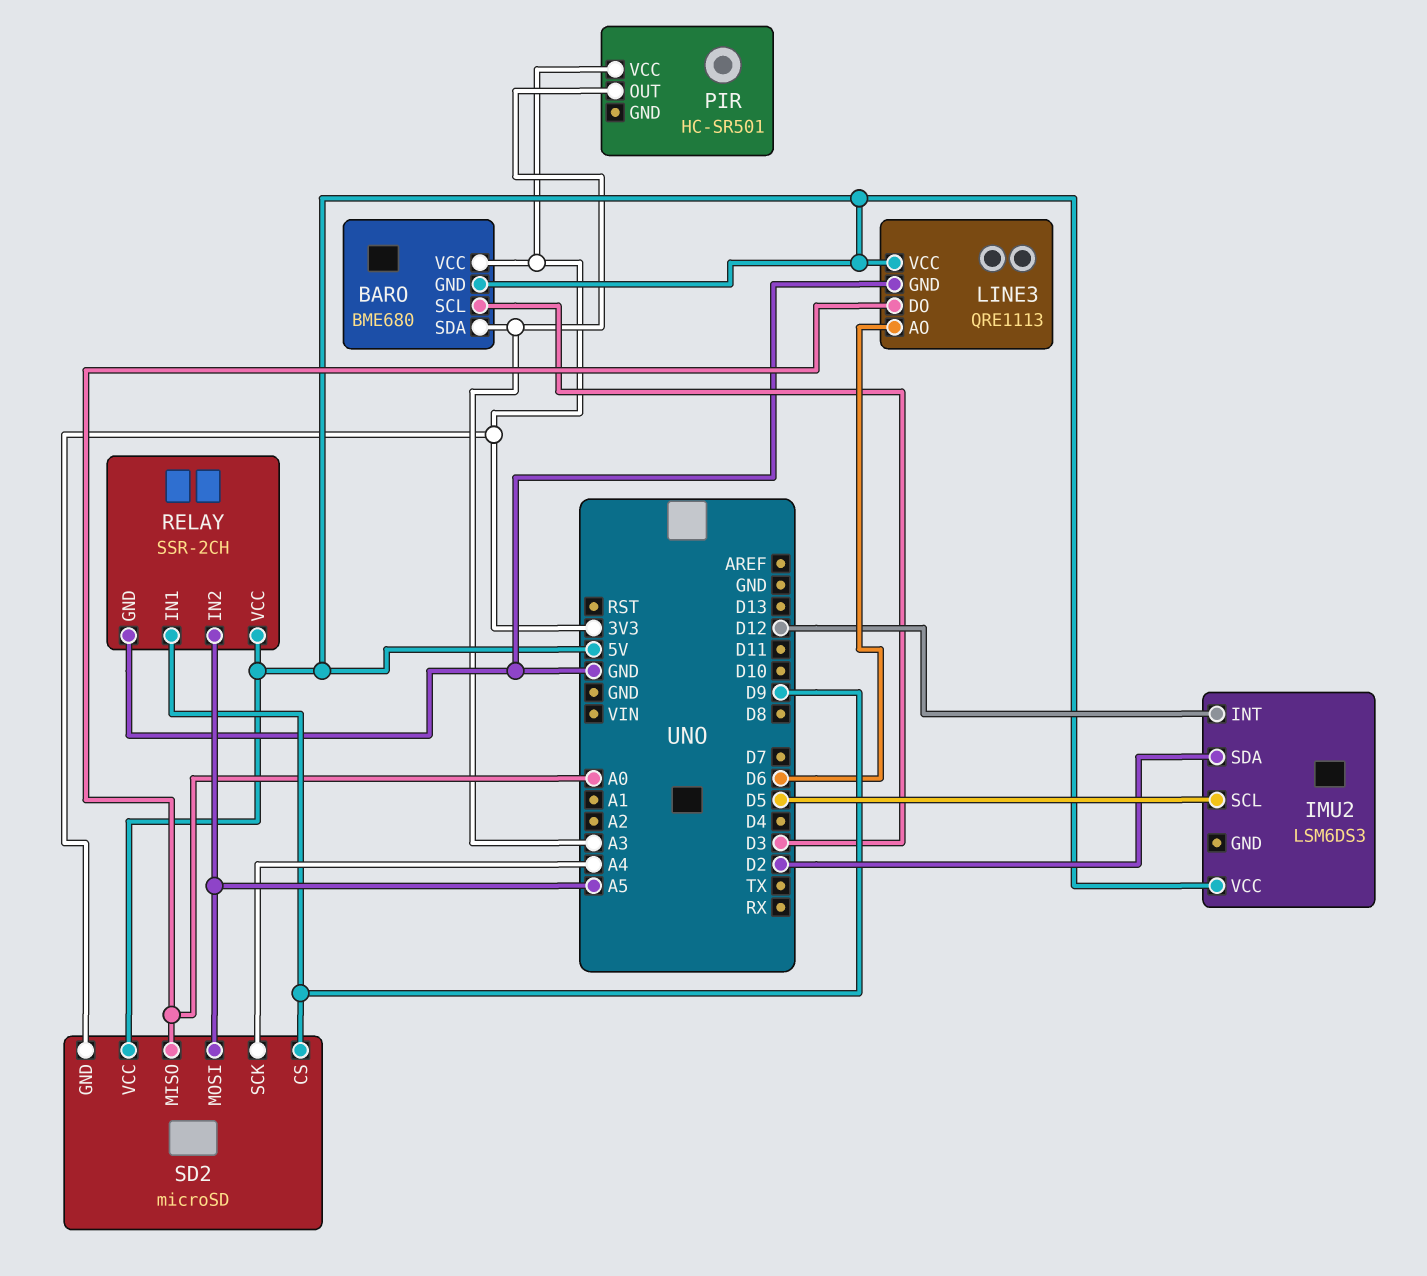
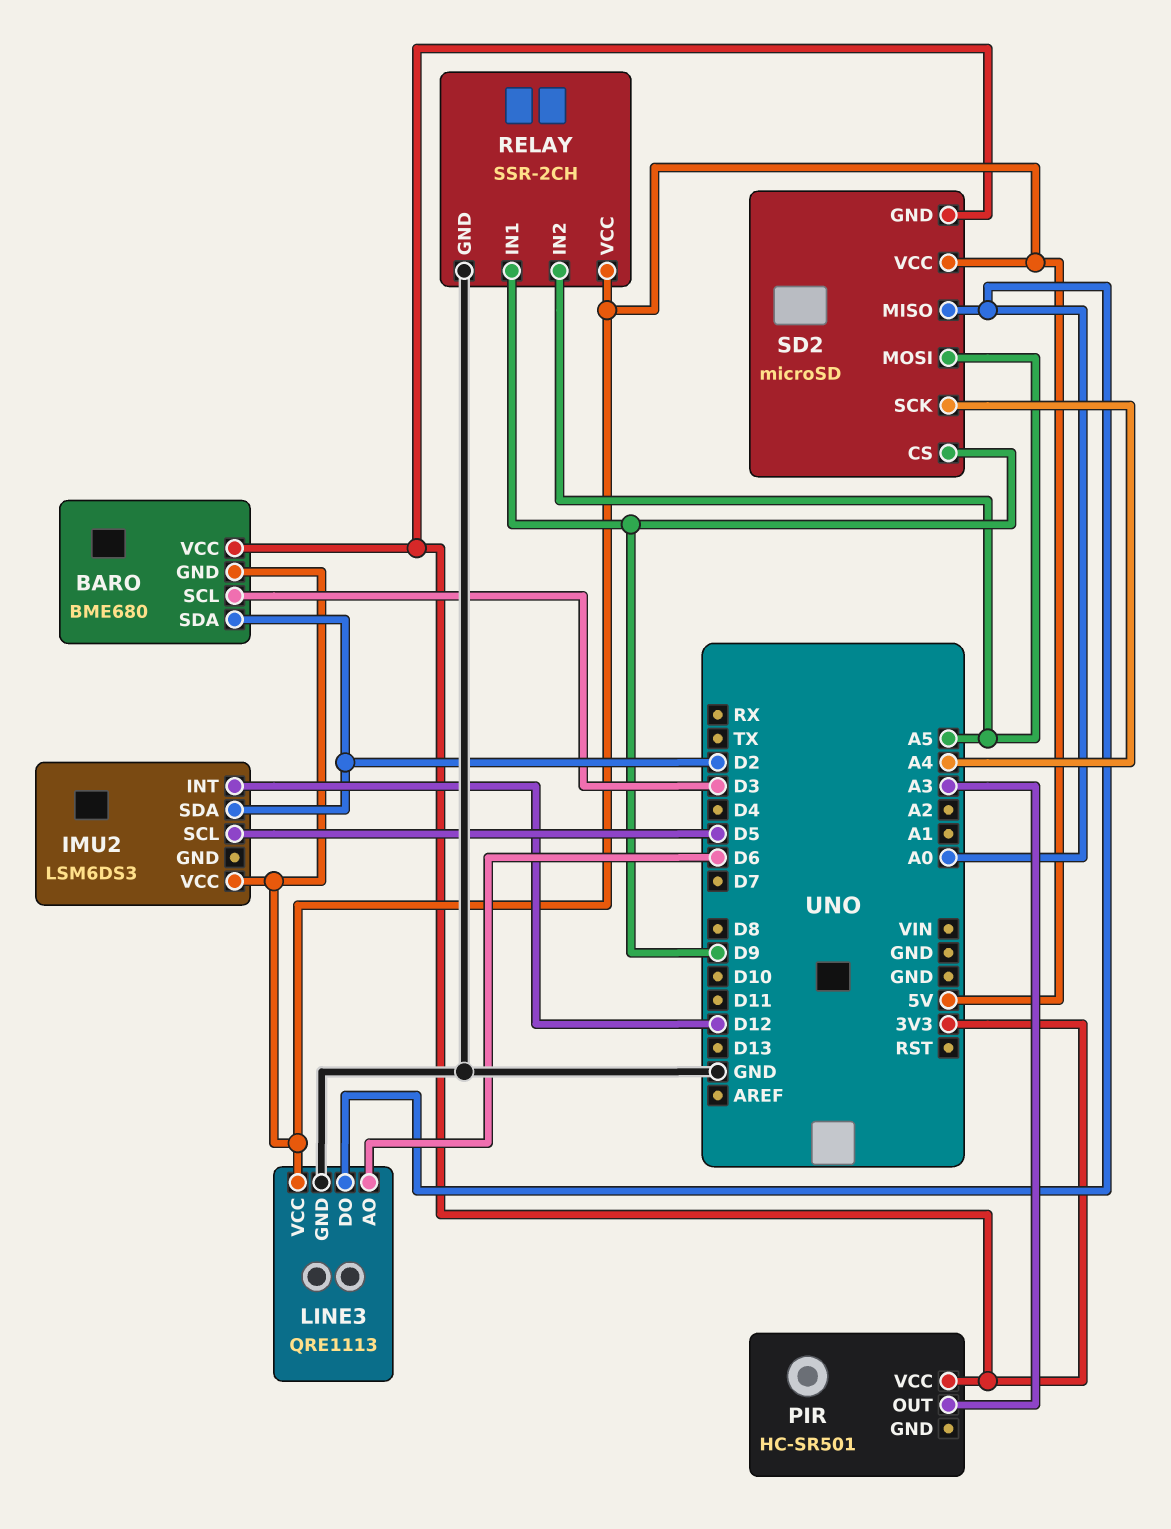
BARO pin SDA: A3 -> D2

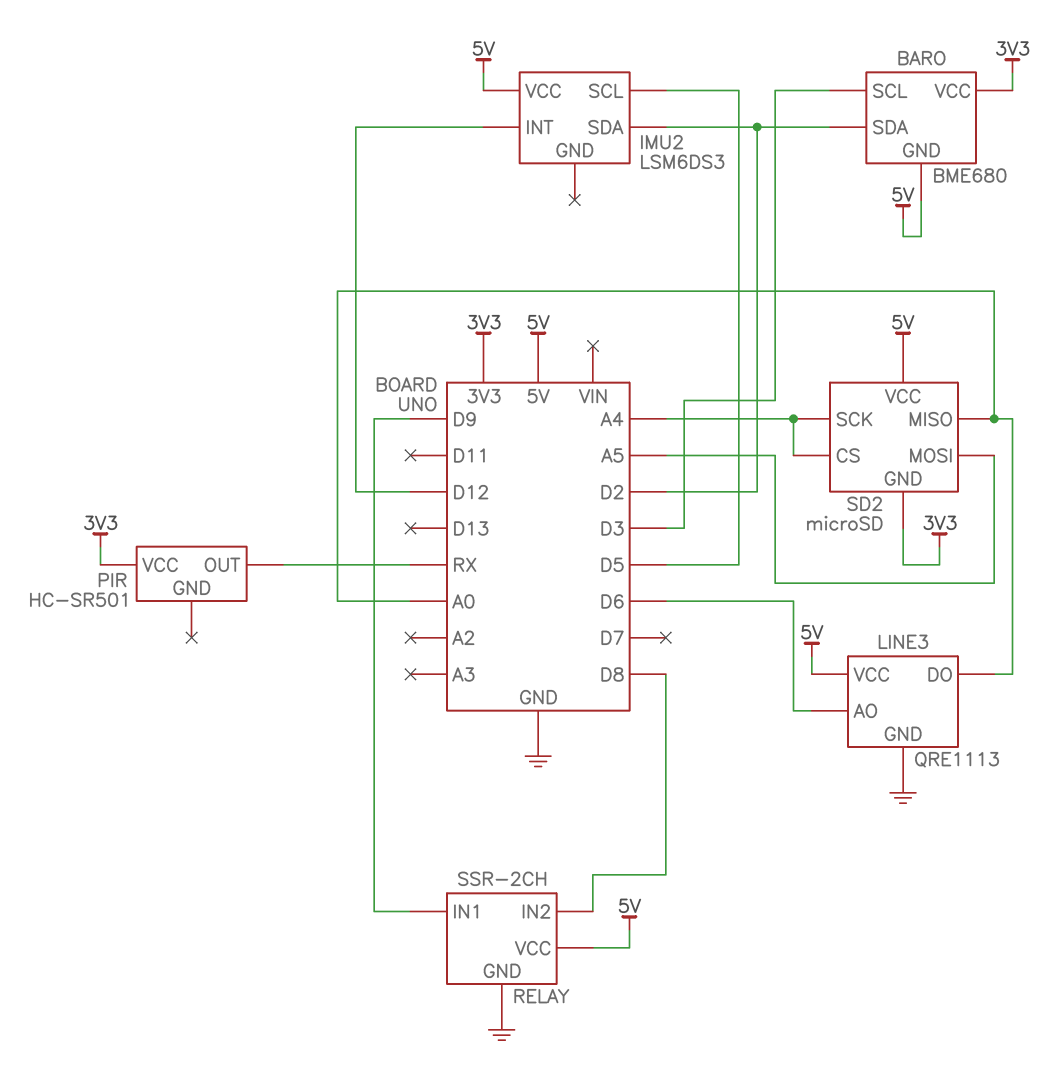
PIR pin OUT: A3 -> RX
RELAY pin IN2: A5 -> D8
SD2 pin CS: D9 -> A4

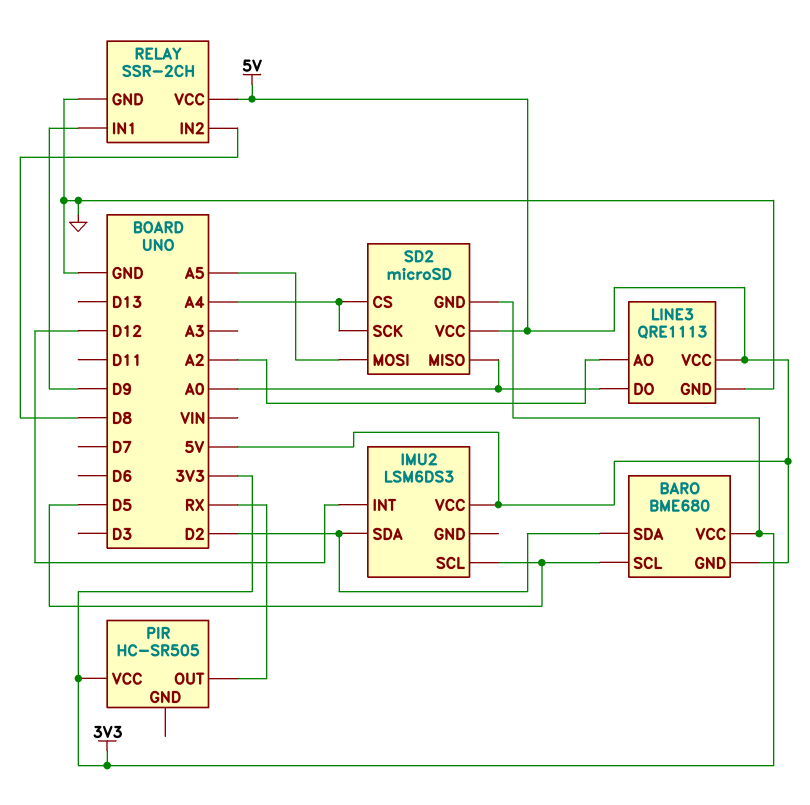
BARO pin SCL: D3 -> D5
LINE3 pin AO: D6 -> A2
PIR: HC-SR501 -> HC-SR505

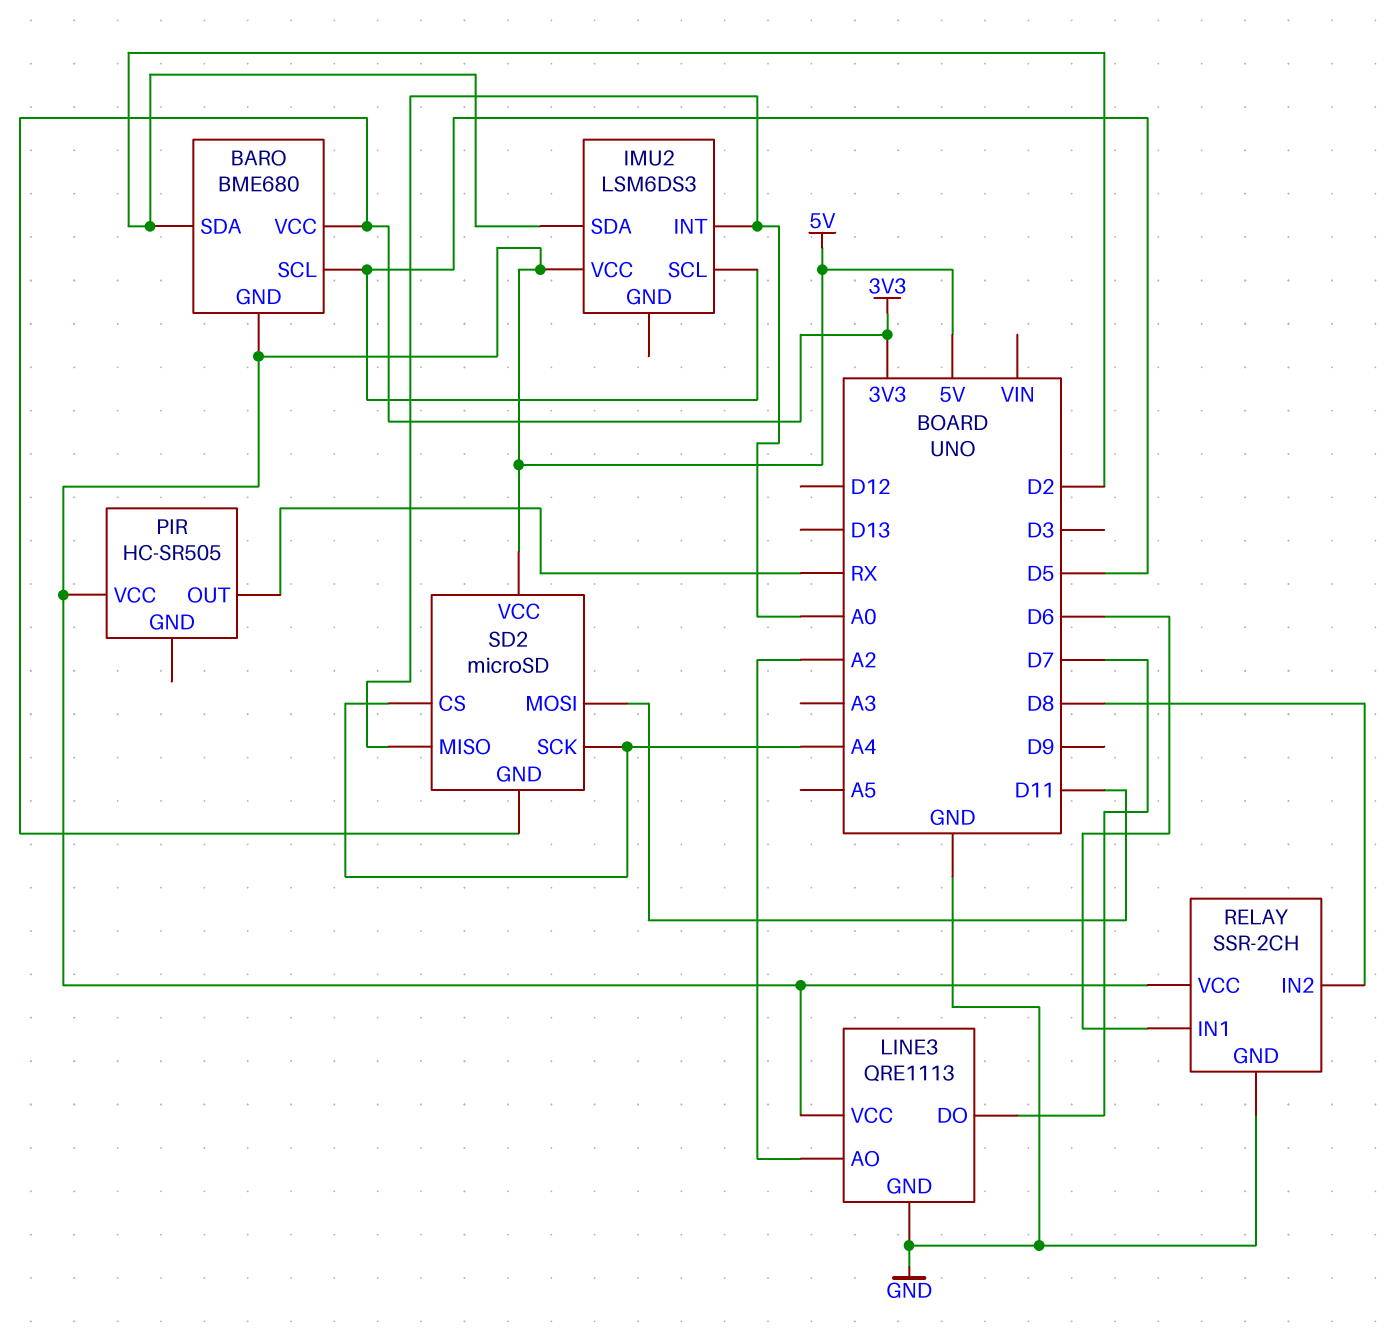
IMU2 pin INT: D12 -> A0
LINE3 pin DO: A0 -> D7
PIR pin VCC: 3V3 -> 5V
RELAY pin IN1: D9 -> D6
SD2 pin MOSI: A5 -> D11

